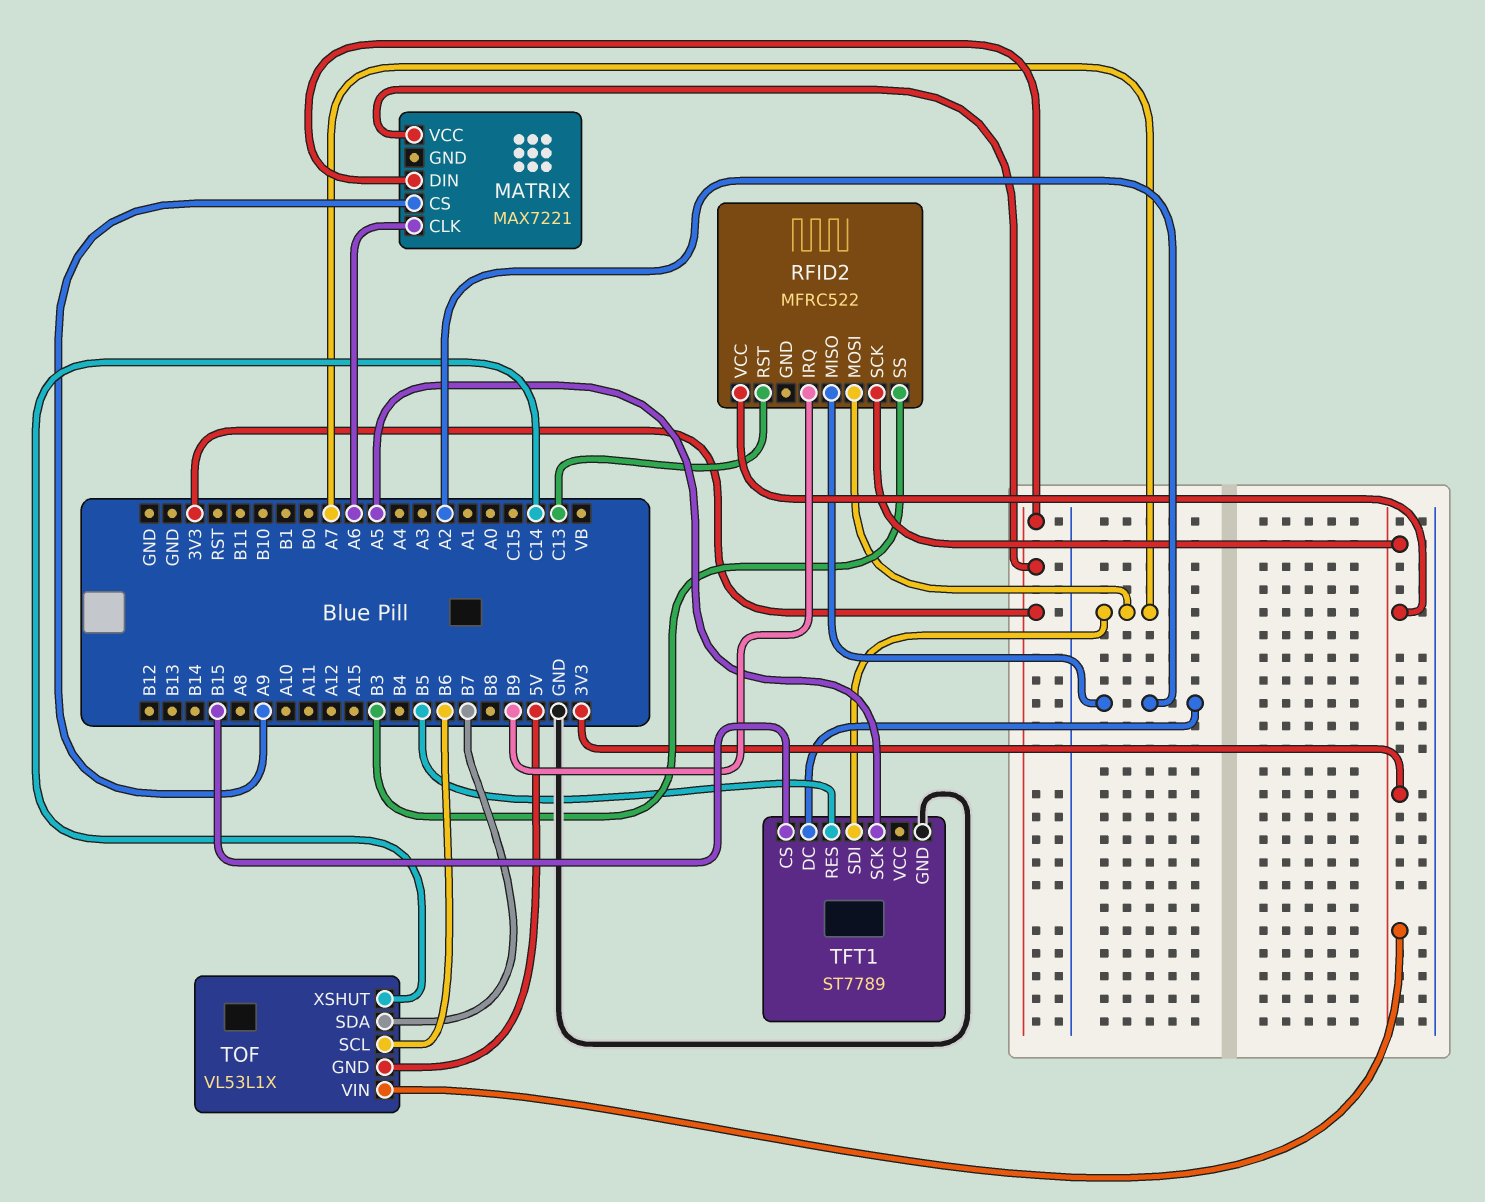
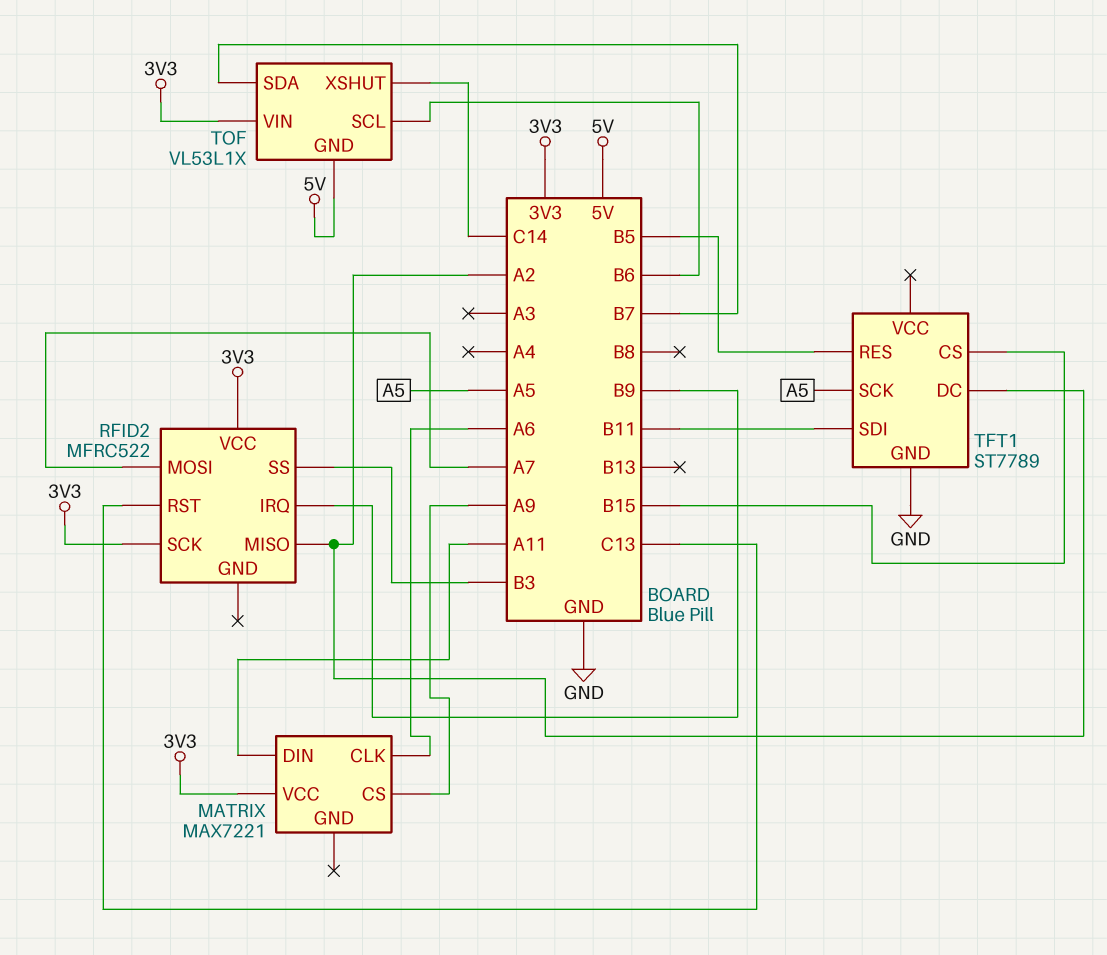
MATRIX pin DIN: 3V3 -> A11
TFT1 pin SDI: A7 -> B11

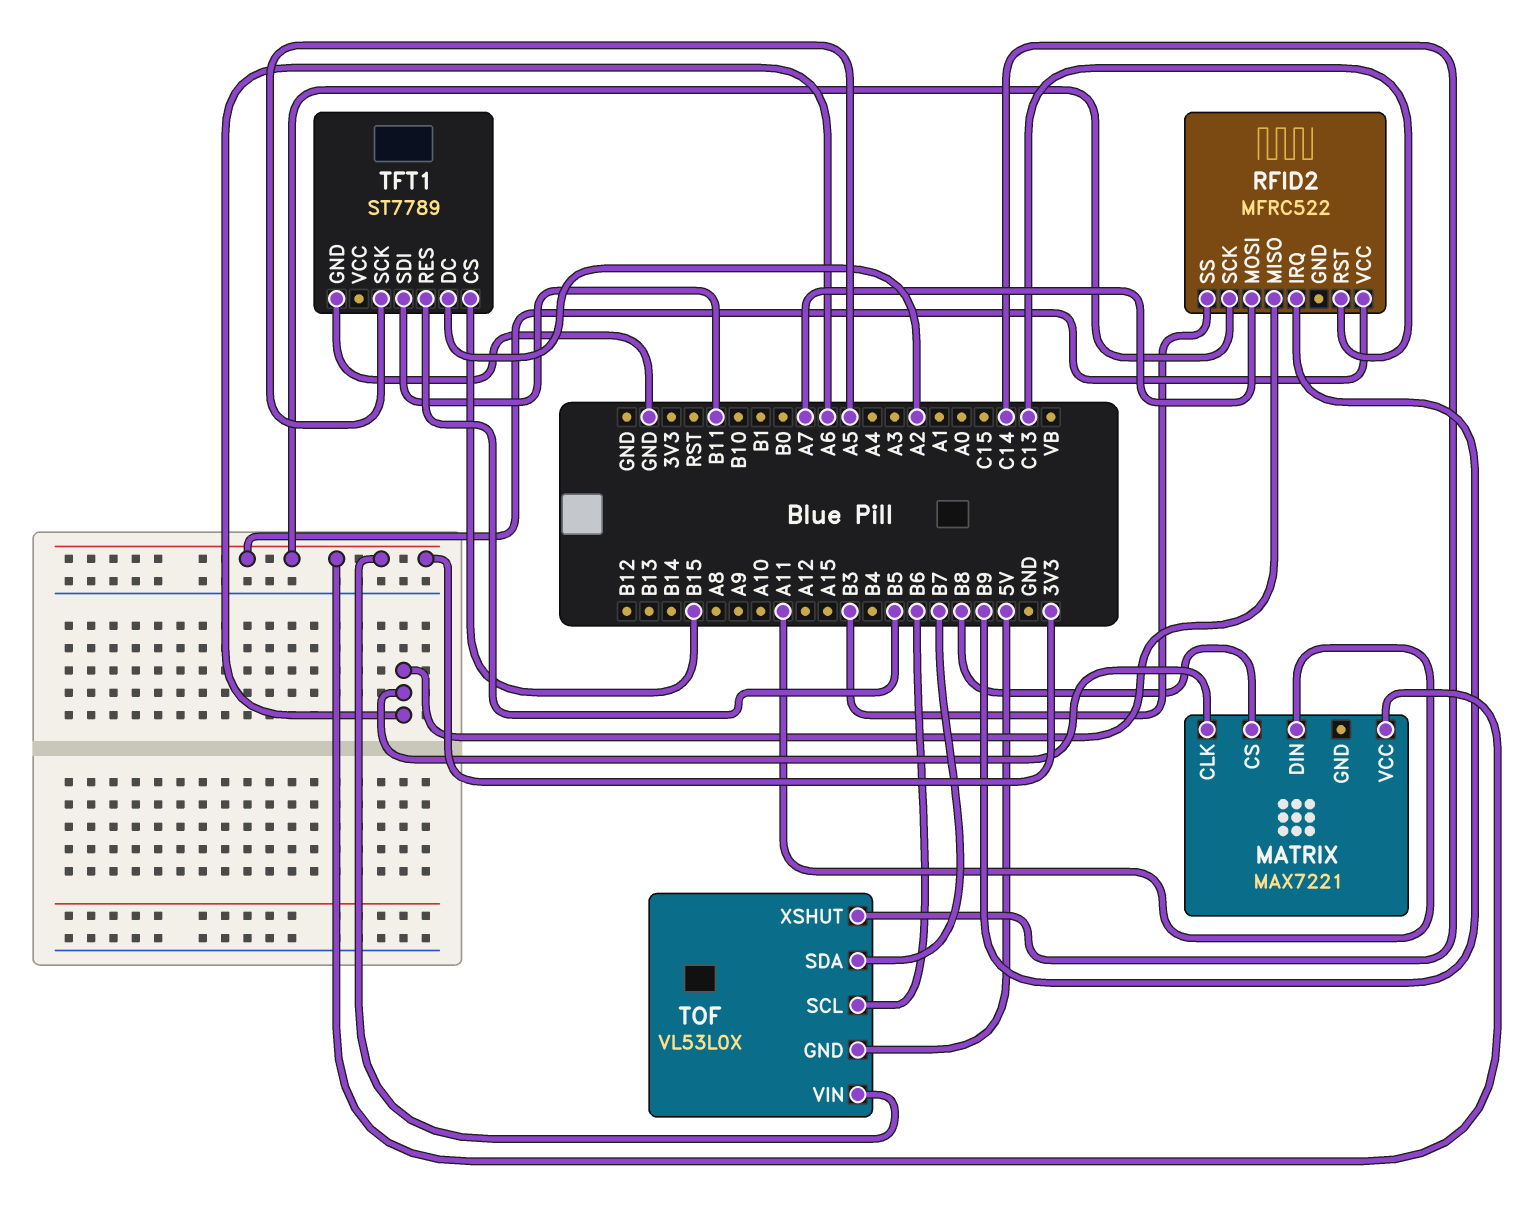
MATRIX pin CS: A9 -> B8
RFID2 pin MISO: A2 -> A6
TOF: VL53L1X -> VL53L0X

